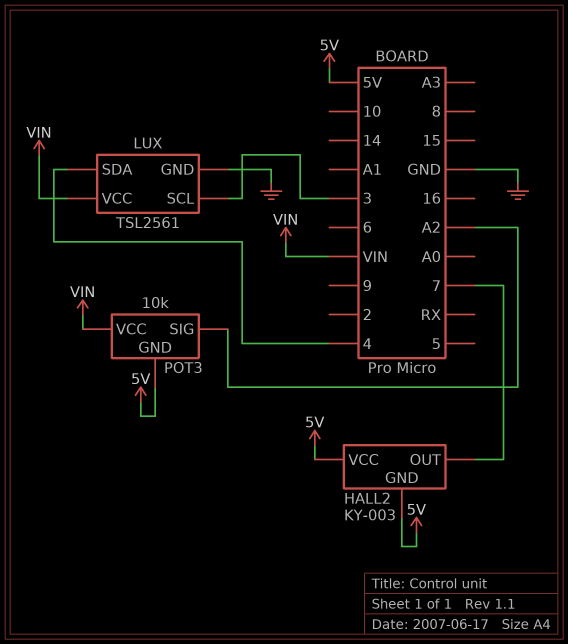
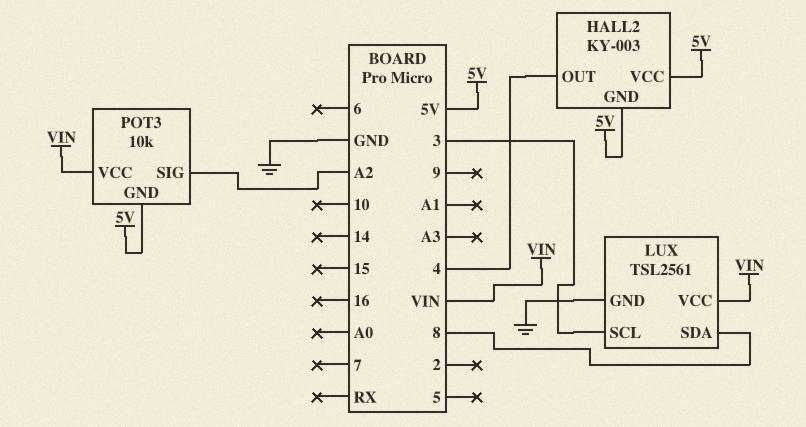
HALL2 pin OUT: 7 -> 4
LUX pin SDA: 4 -> 8

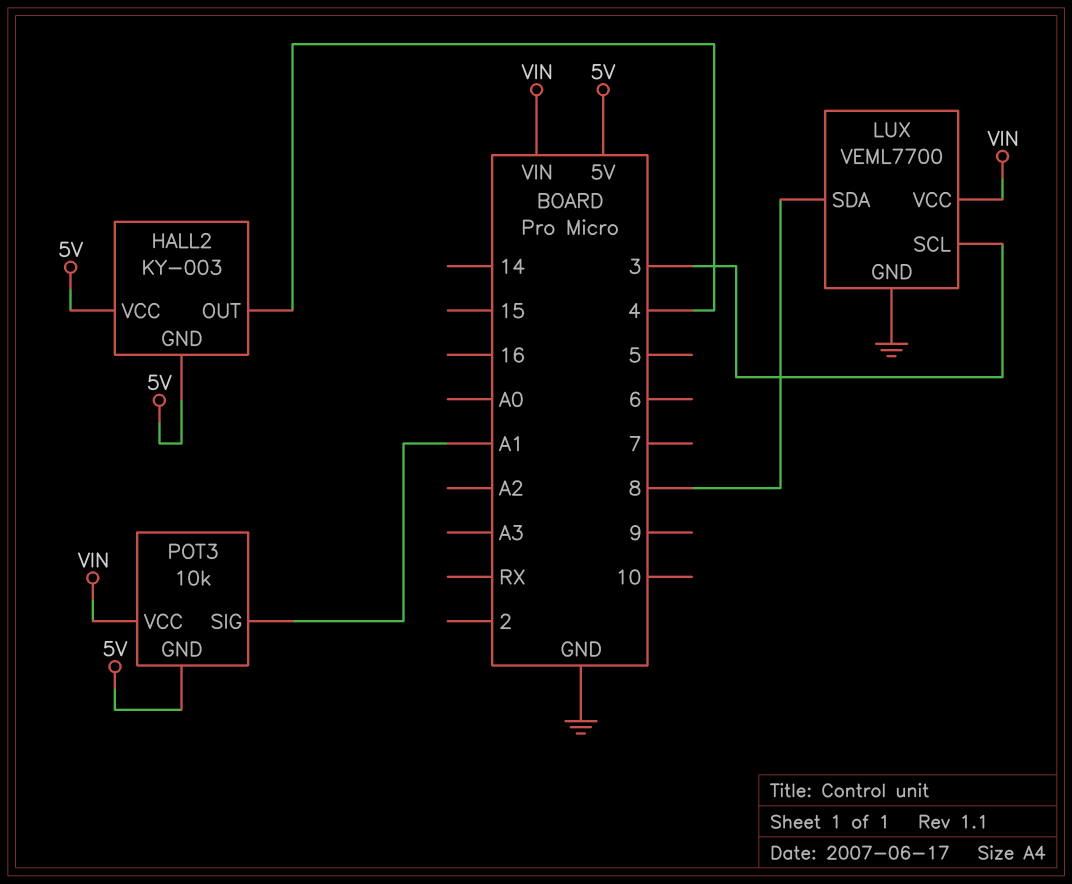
LUX: TSL2561 -> VEML7700
POT3 pin SIG: A2 -> A1

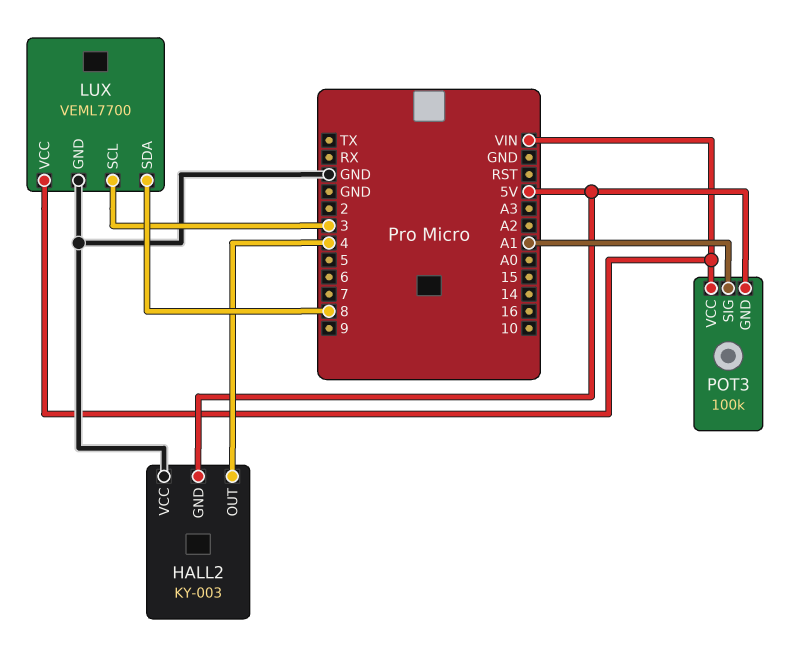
HALL2 pin VCC: 5V -> GND
POT3: 10k -> 100k

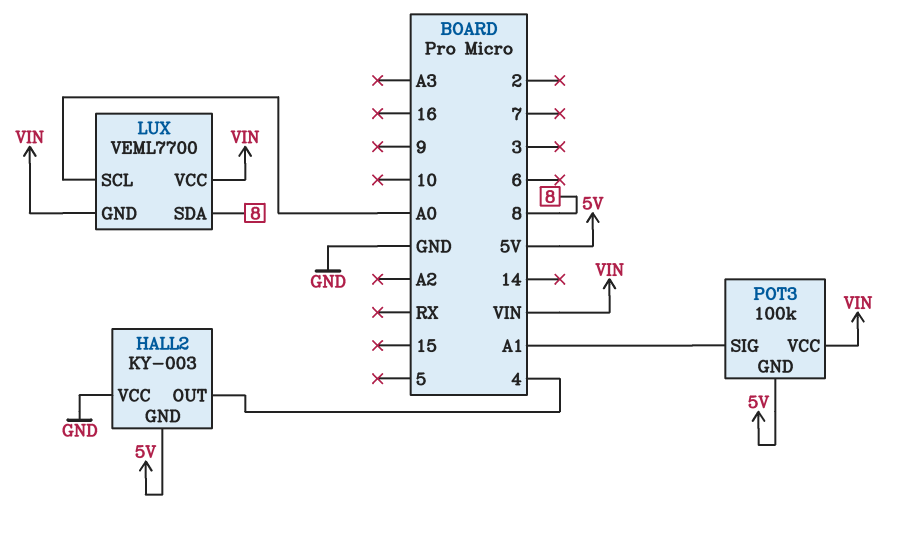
LUX pin GND: GND -> VIN
LUX pin SCL: 3 -> A0

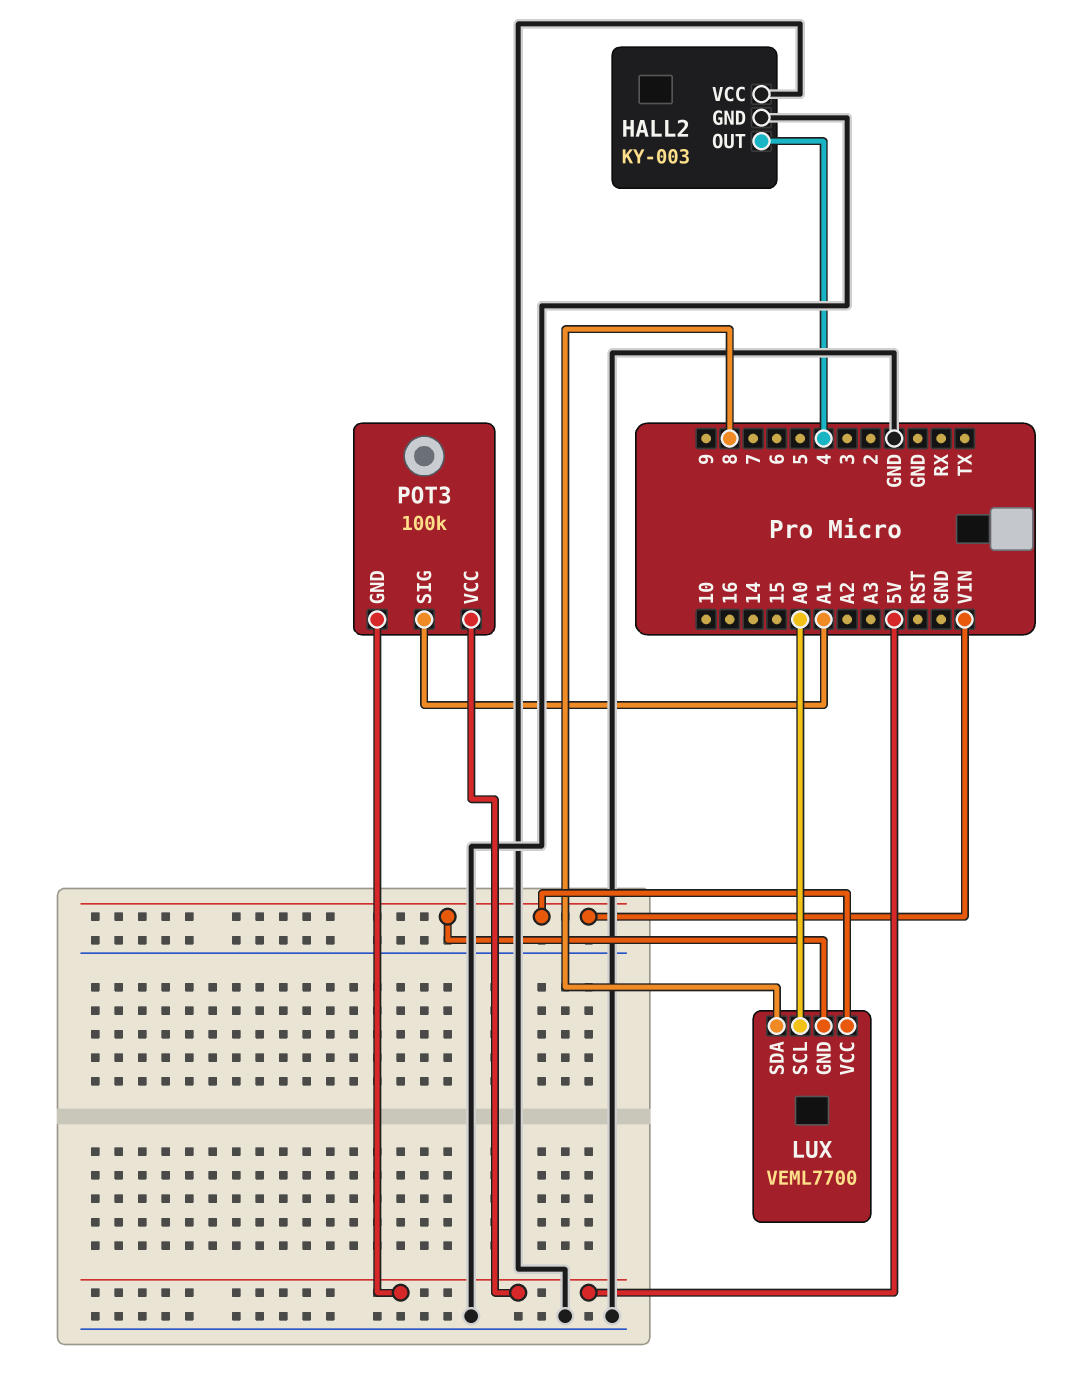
HALL2 pin GND: 5V -> GND
POT3 pin VCC: VIN -> 5V

